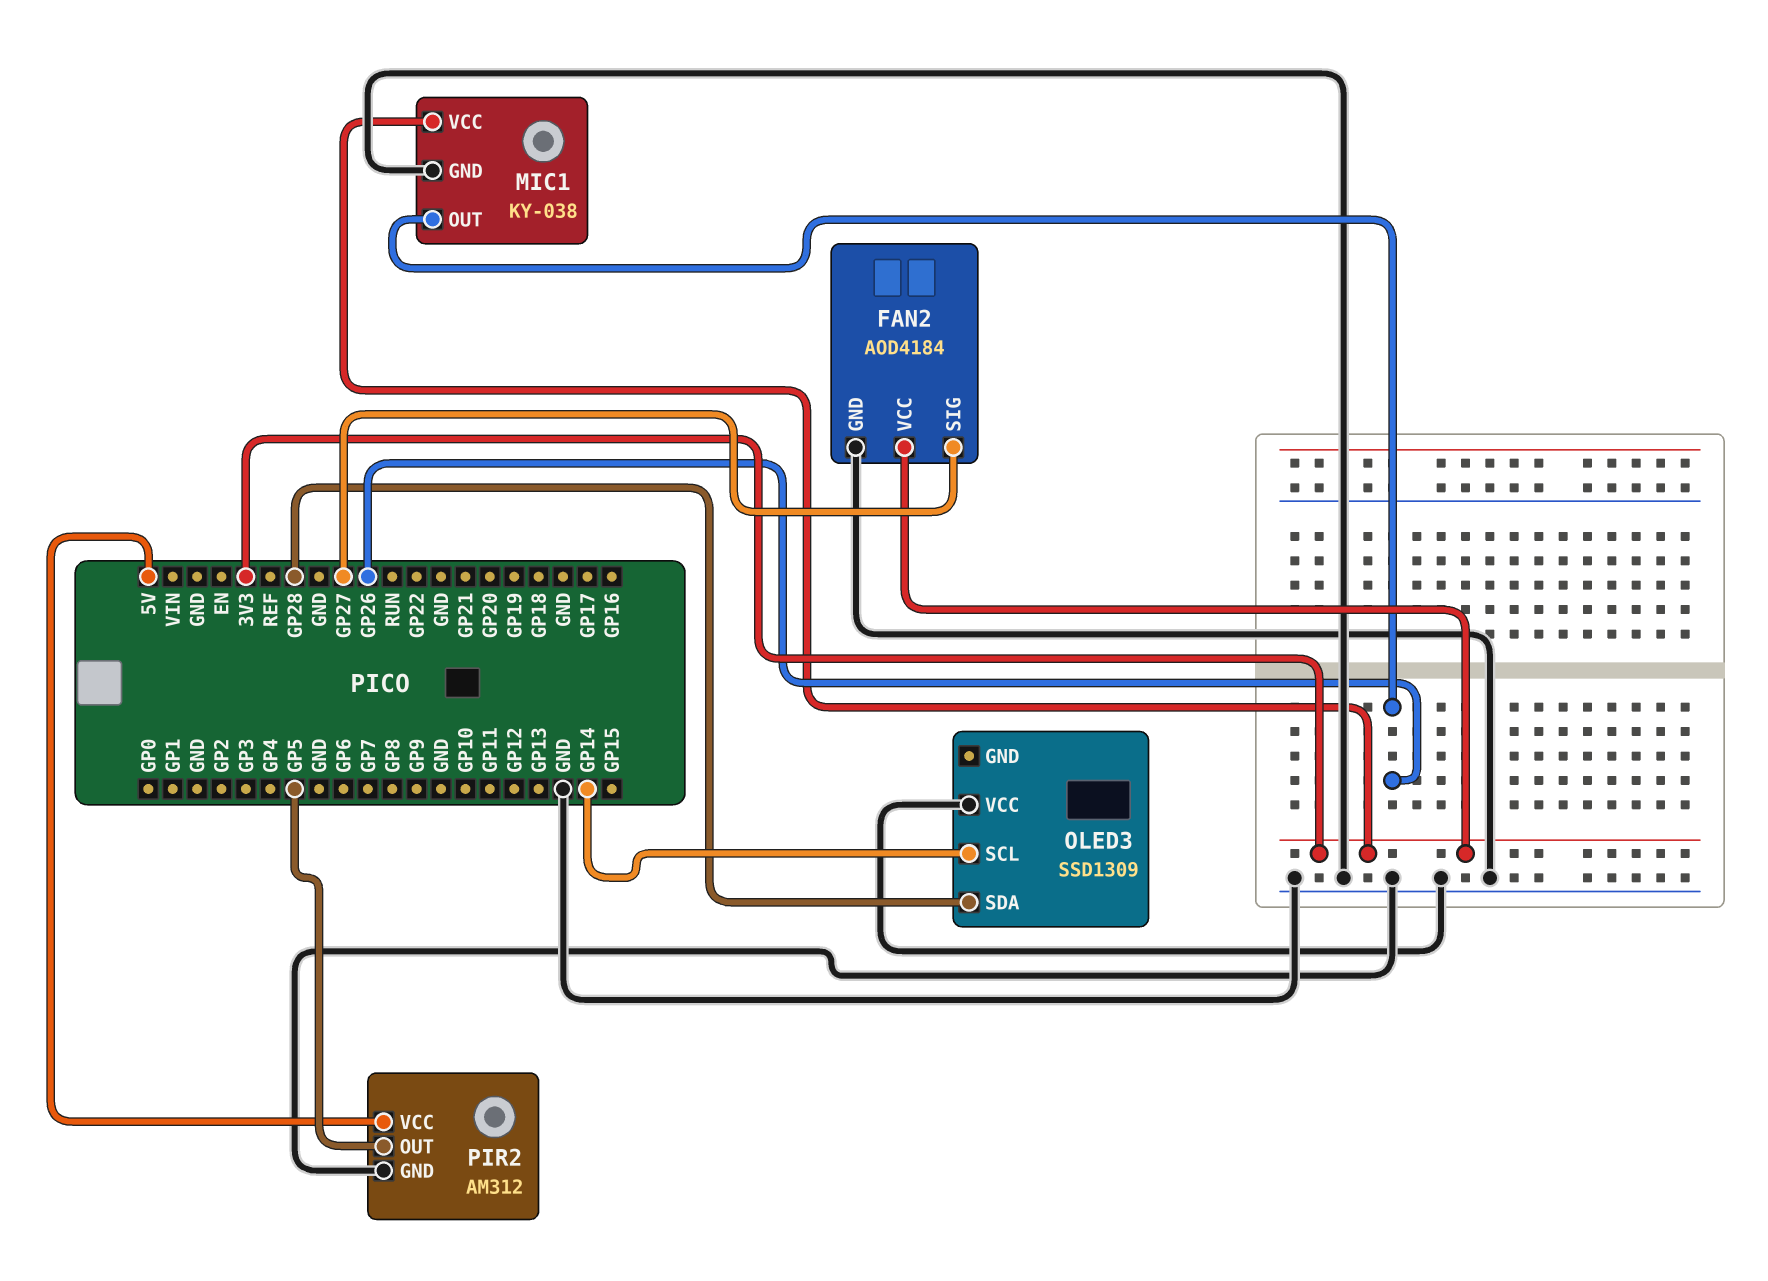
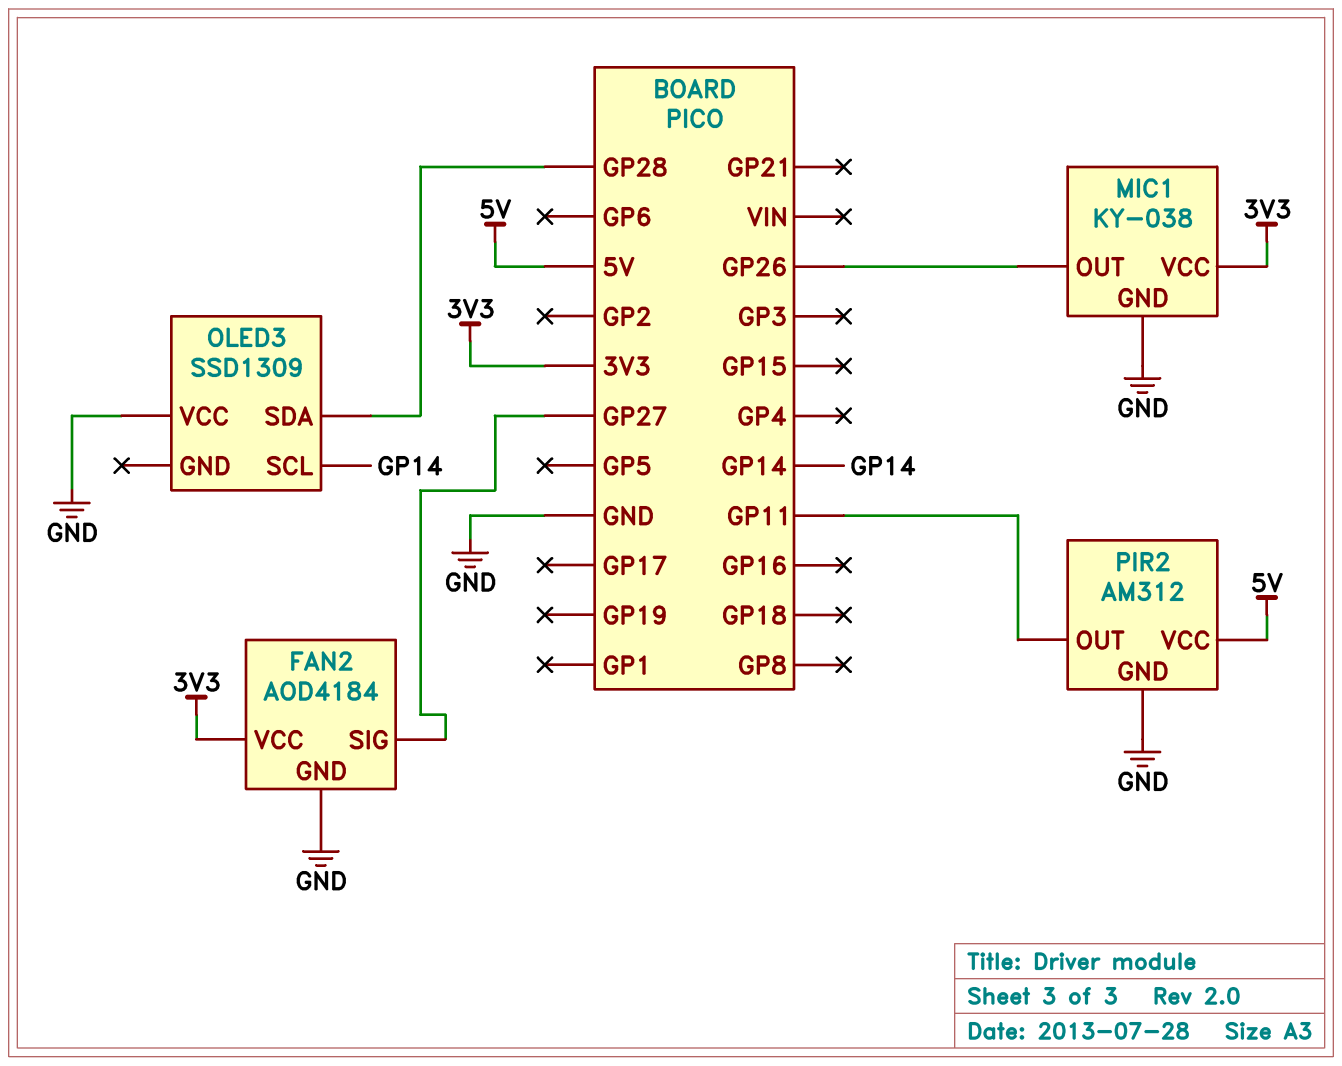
PIR2 pin OUT: GP5 -> GP11

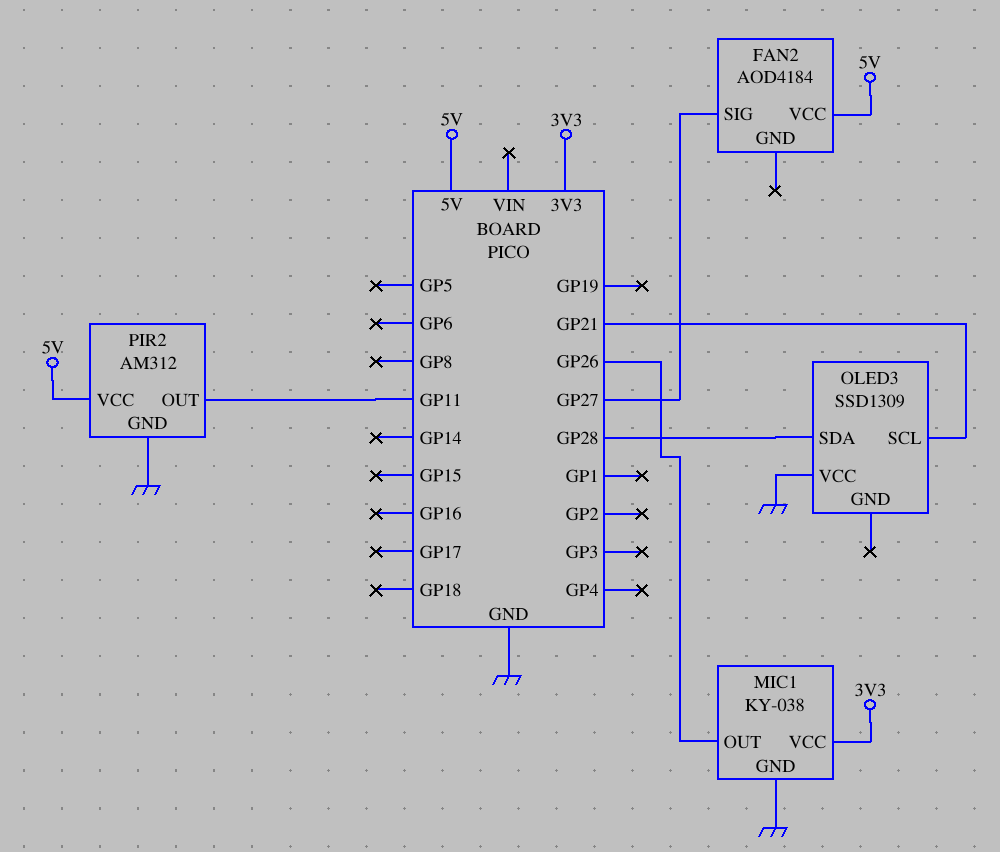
FAN2 pin GND: GND -> none
FAN2 pin VCC: 3V3 -> 5V
OLED3 pin SCL: GP14 -> GP21

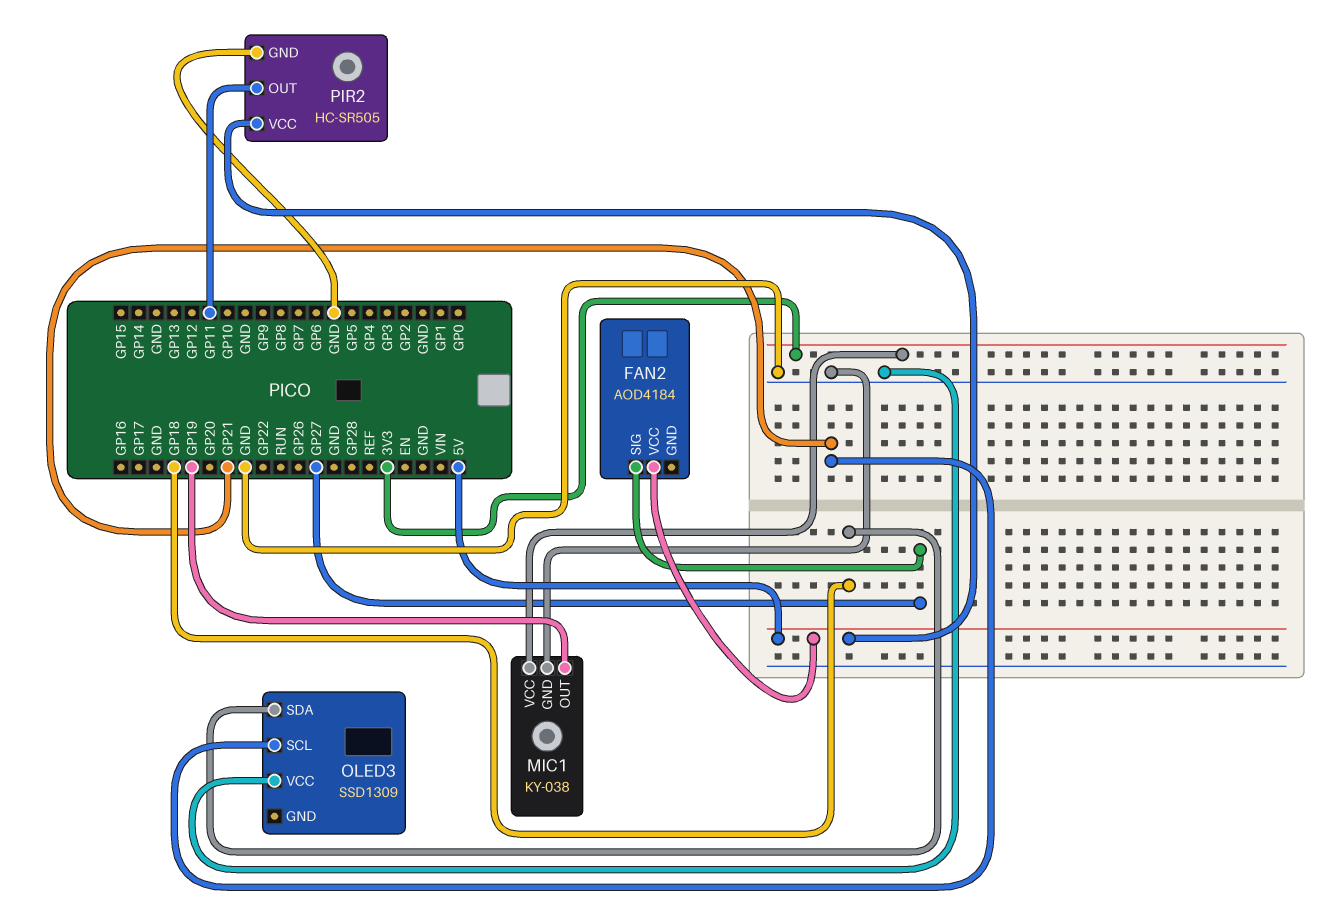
MIC1 pin OUT: GP26 -> GP19
OLED3 pin SDA: GP28 -> GP18
PIR2: AM312 -> HC-SR505

